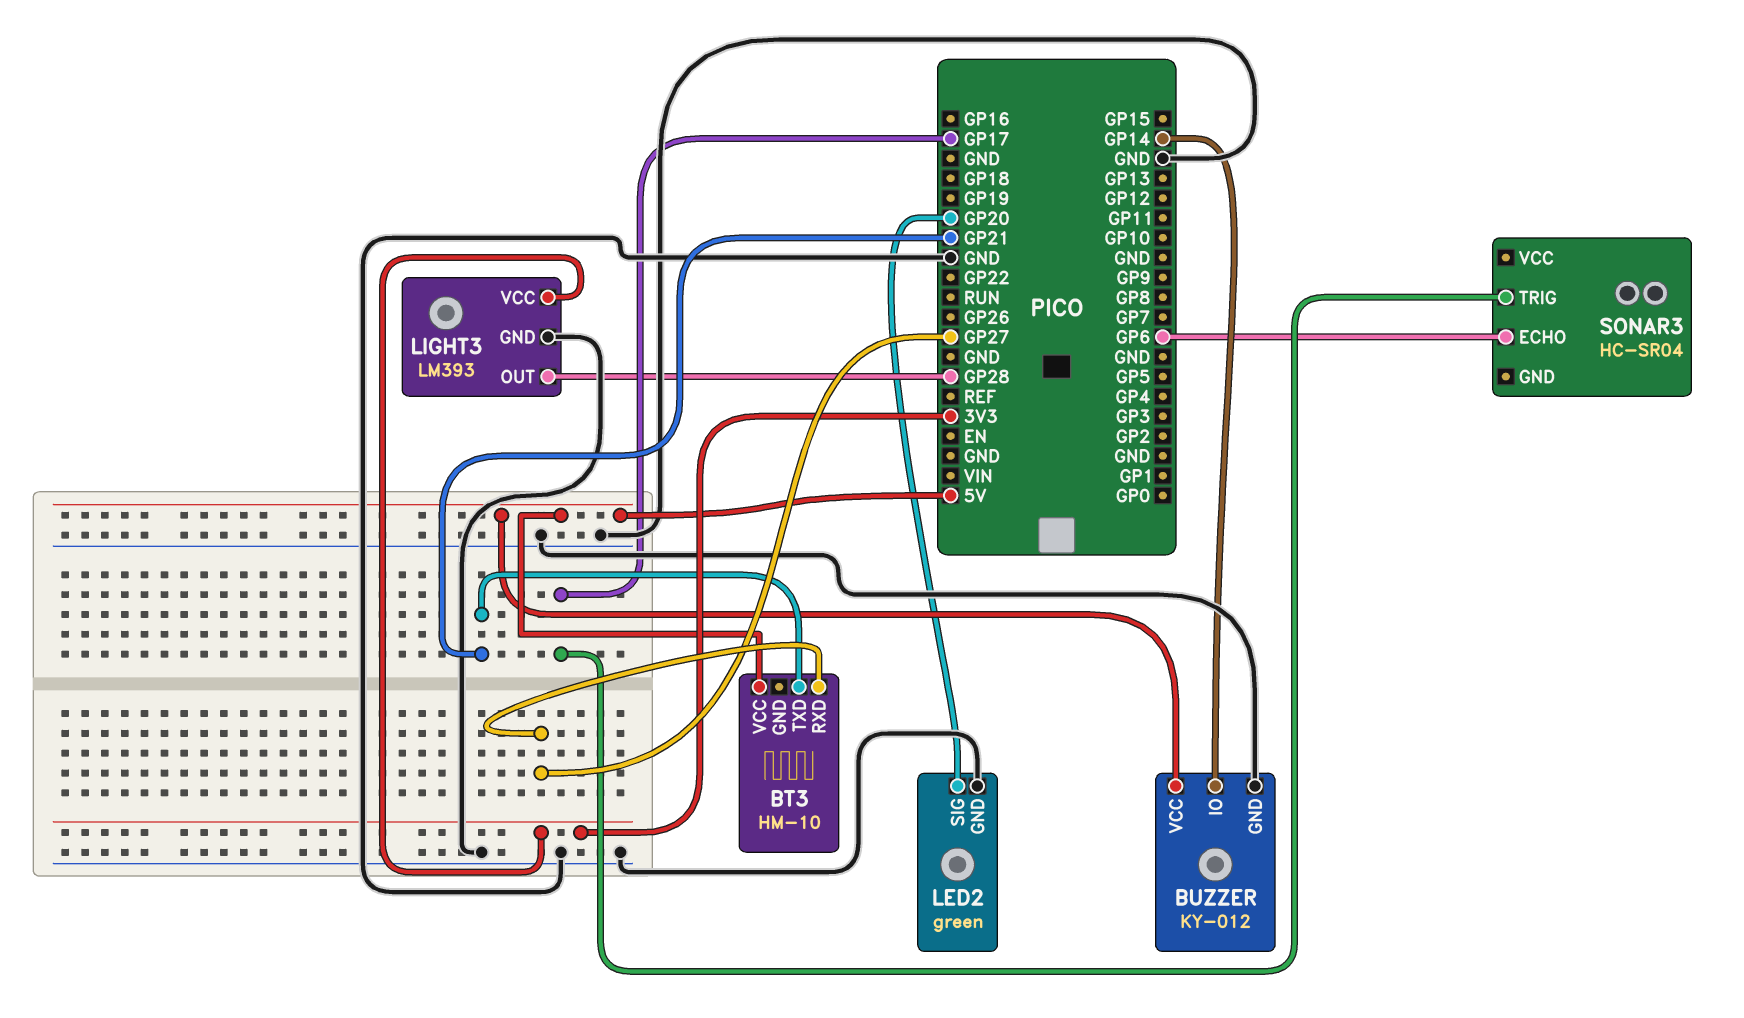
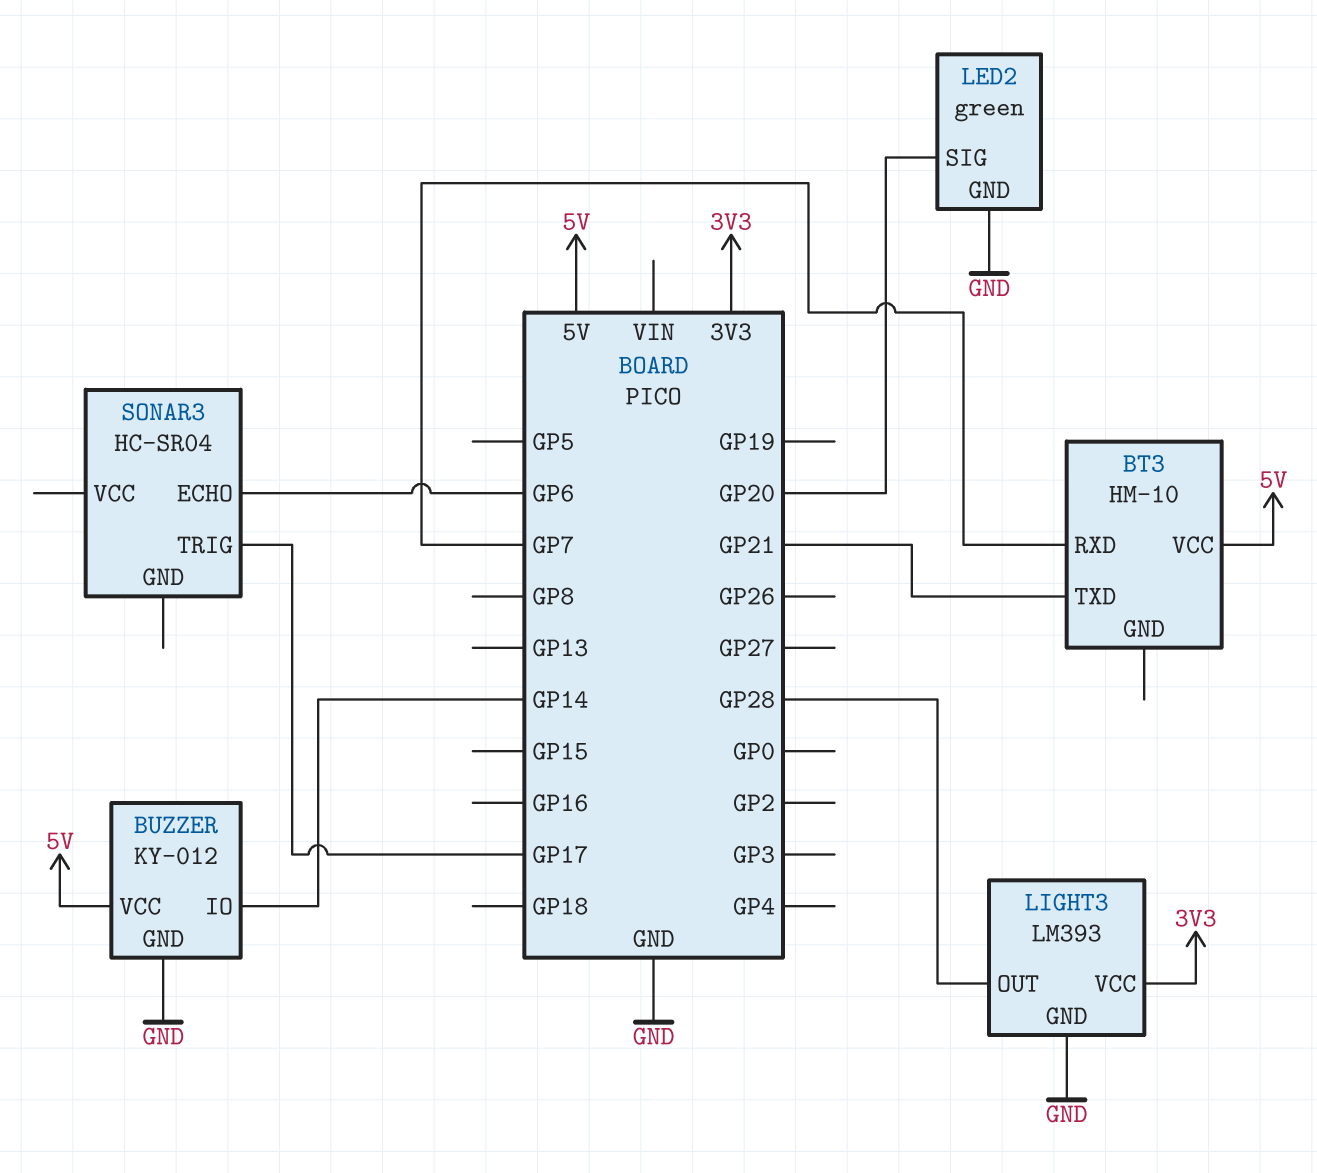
BT3 pin RXD: GP27 -> GP7

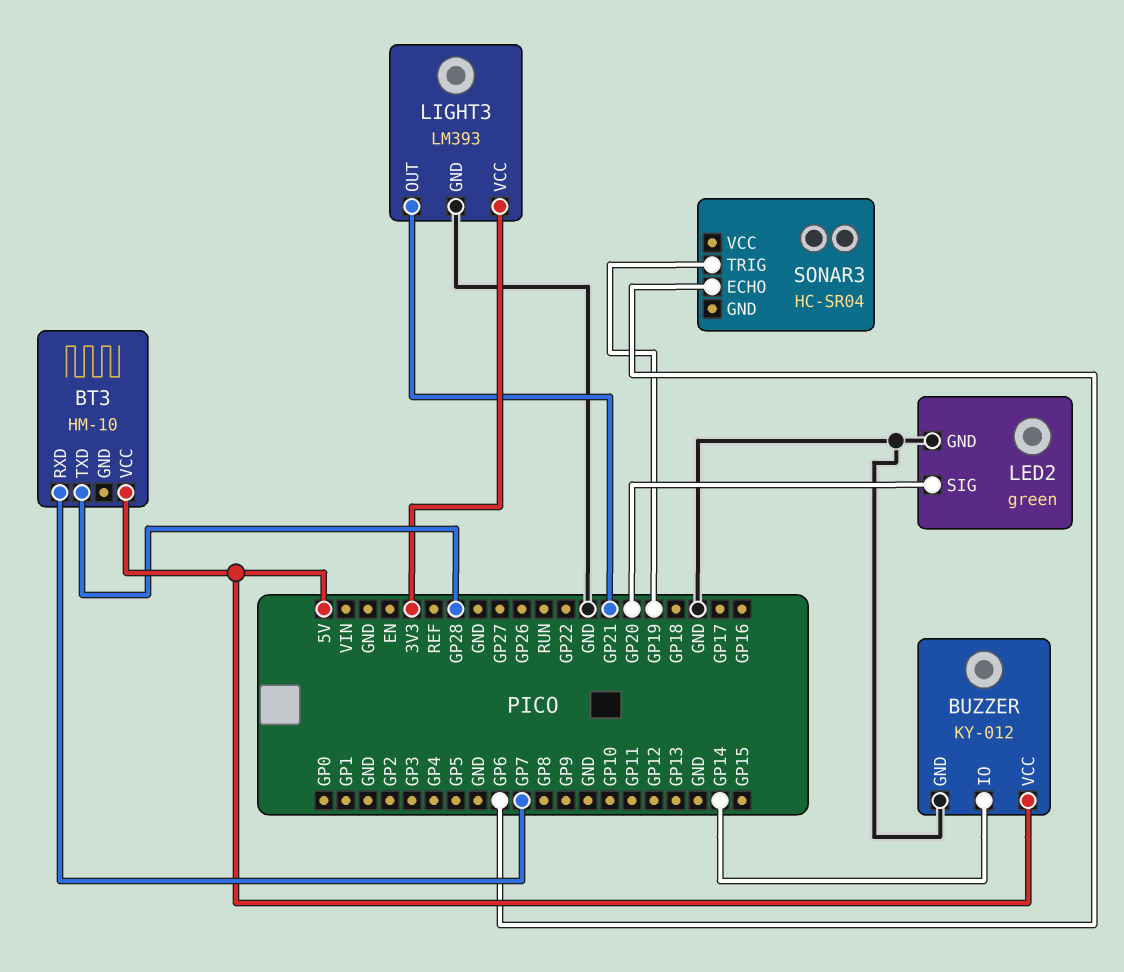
BT3 pin TXD: GP21 -> GP28
LIGHT3 pin OUT: GP28 -> GP21
SONAR3 pin TRIG: GP17 -> GP19

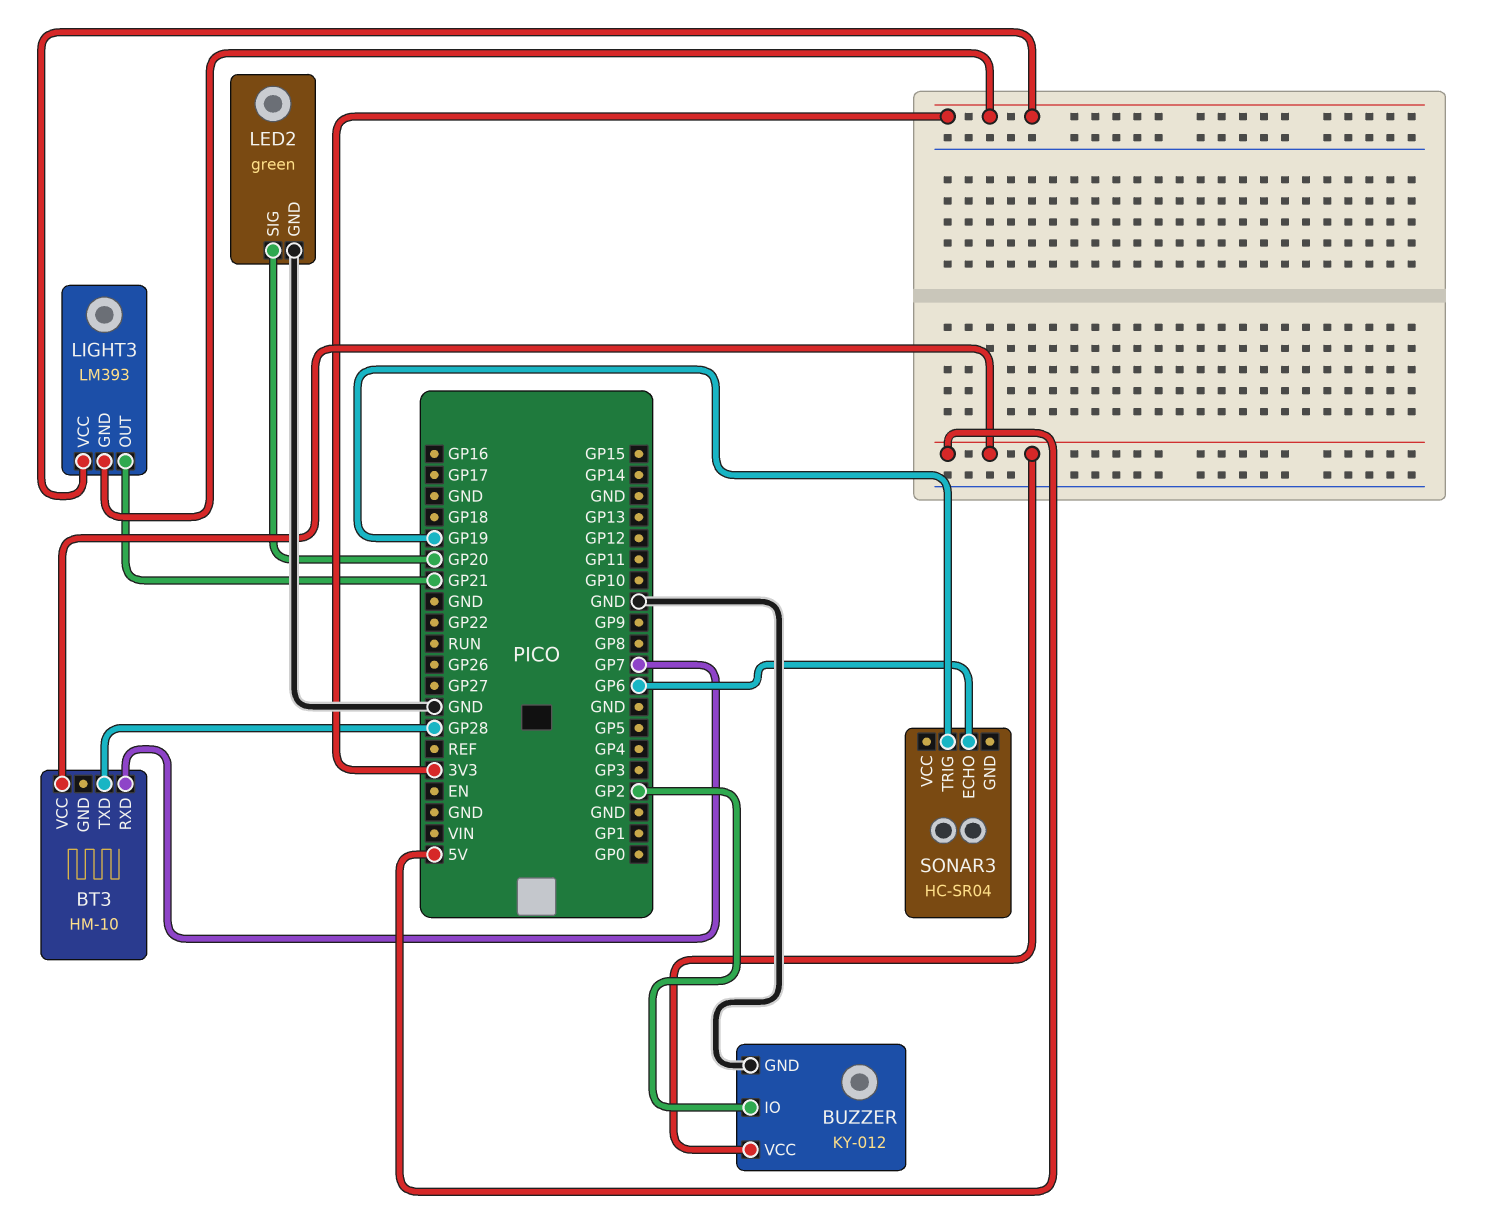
BUZZER pin IO: GP14 -> GP2
LIGHT3 pin GND: GND -> 3V3

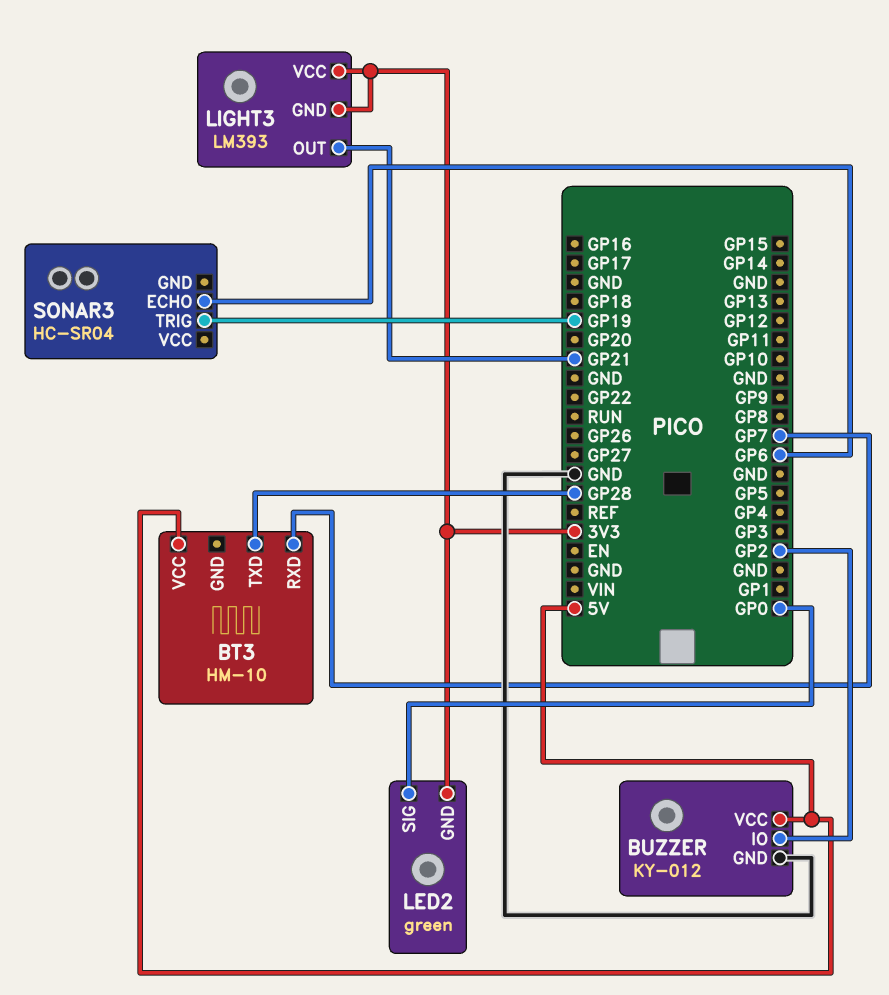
LED2 pin GND: GND -> 3V3
LED2 pin SIG: GP20 -> GP0

